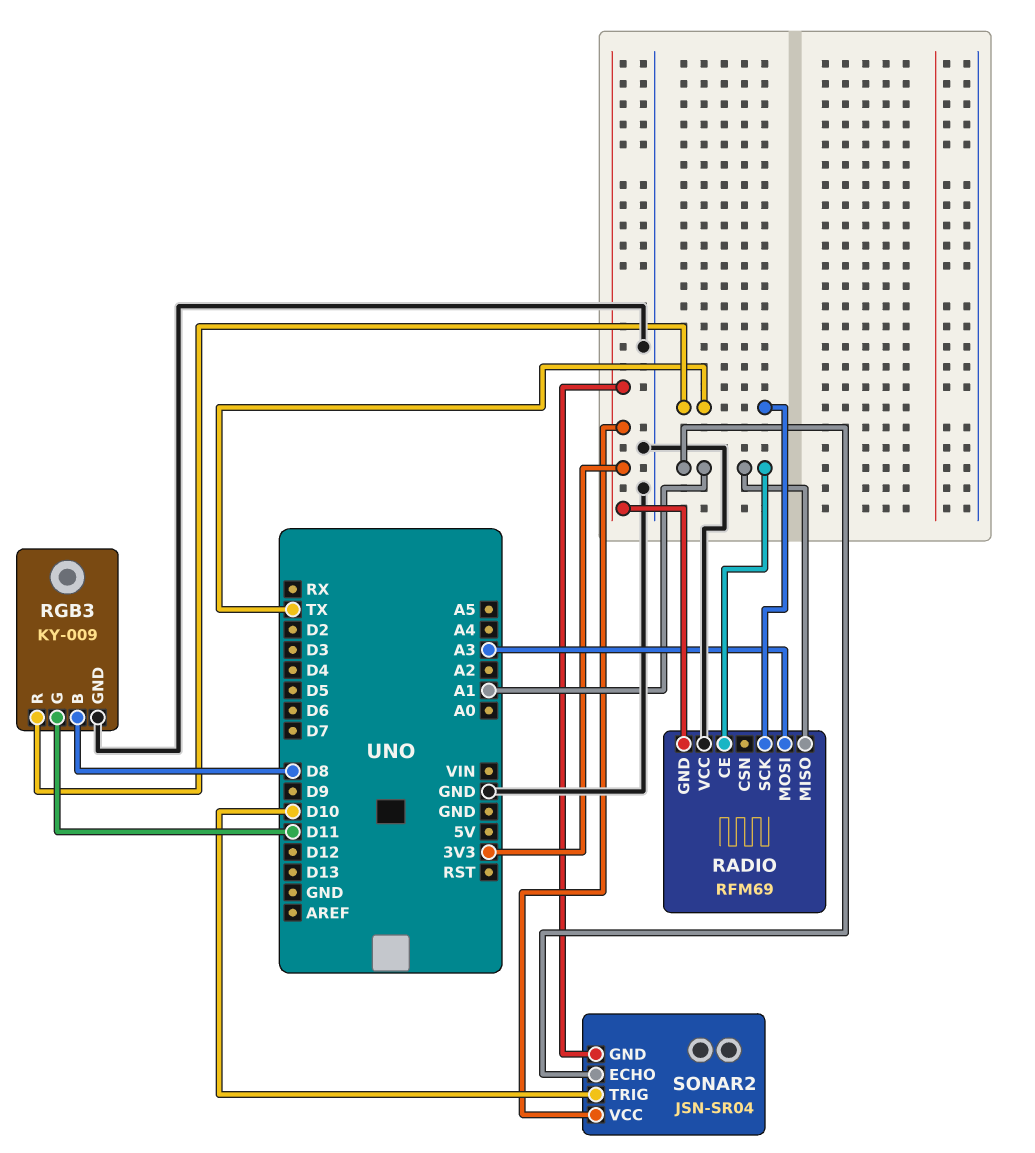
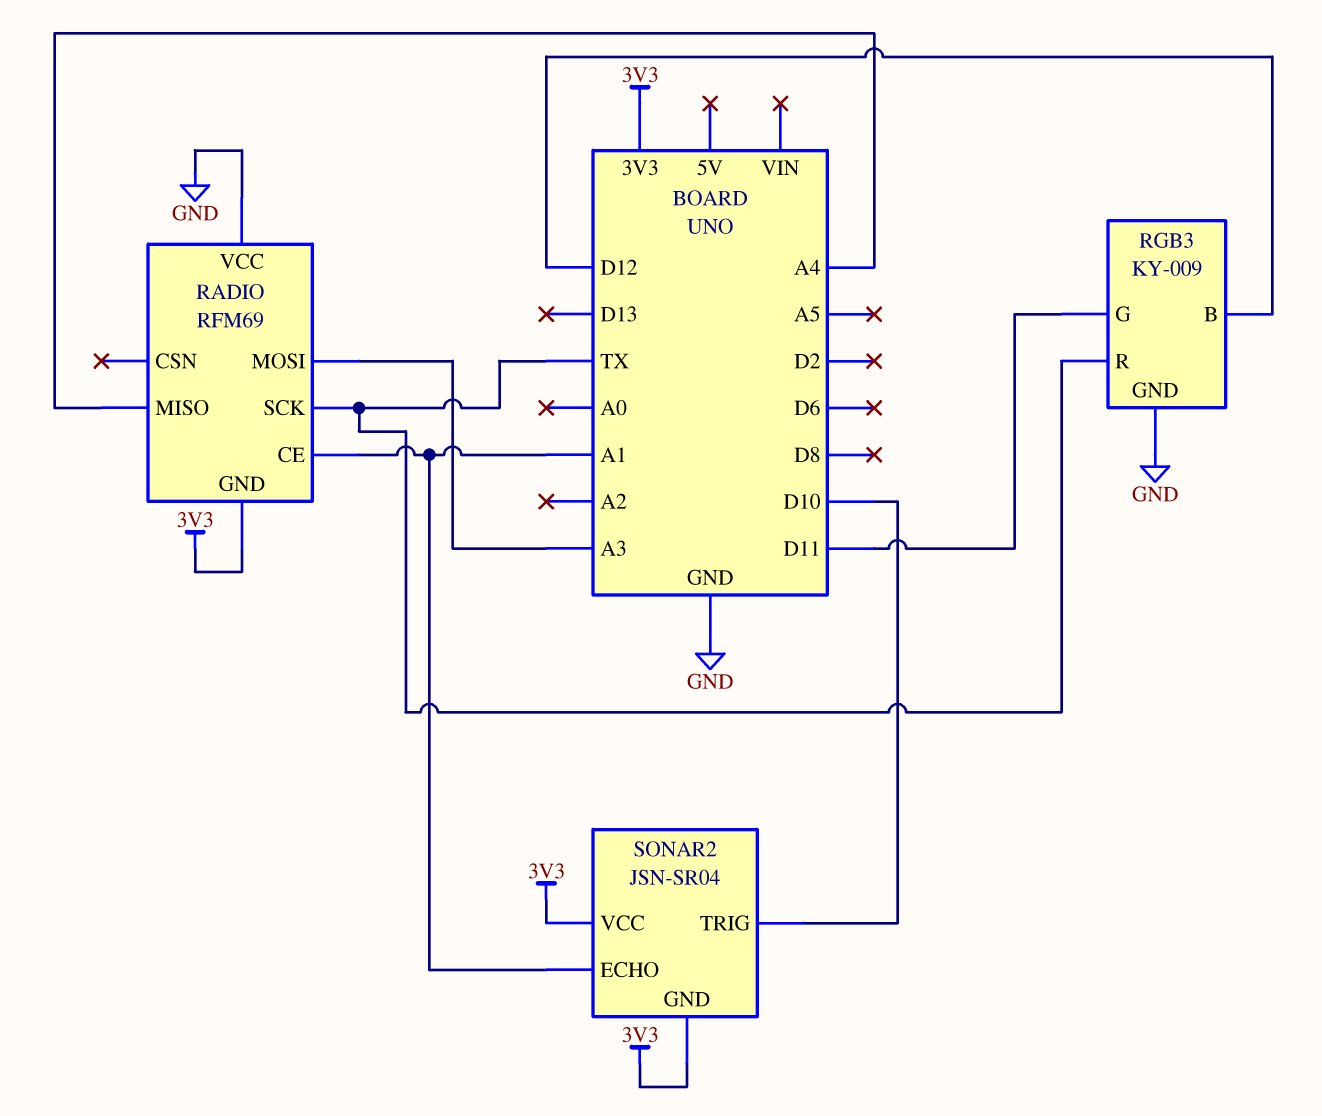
RADIO pin MISO: A1 -> A4
RGB3 pin B: D8 -> D12

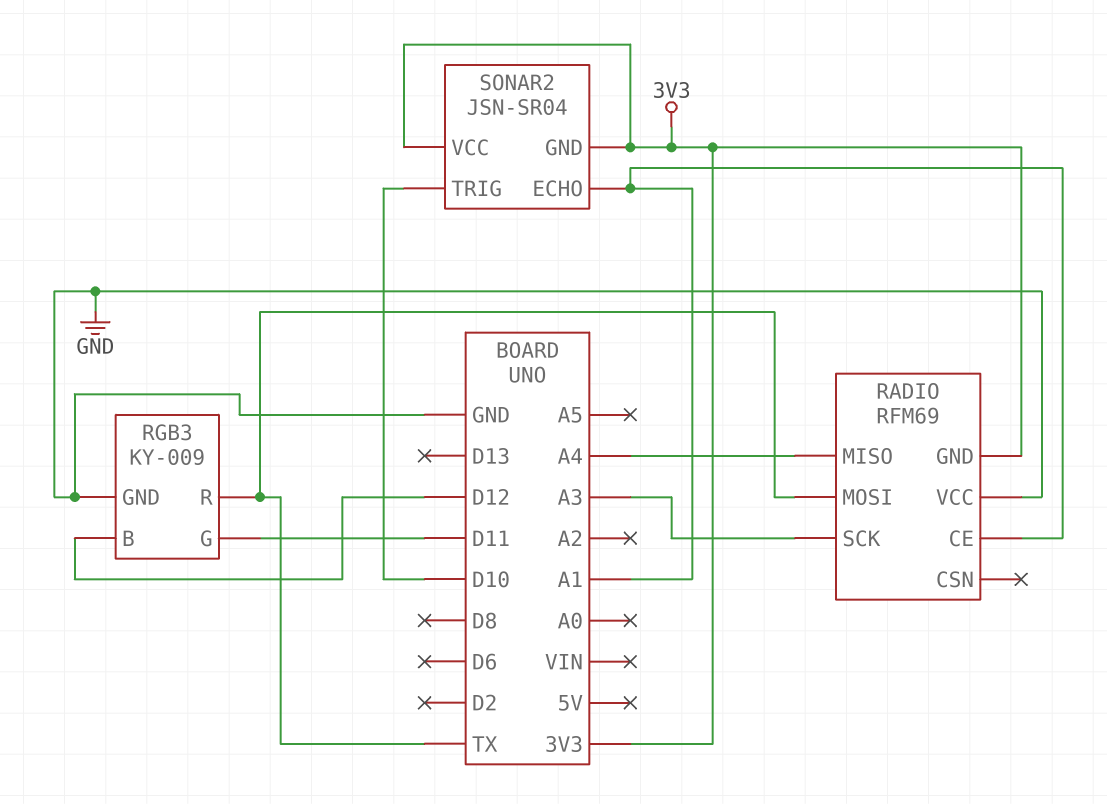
RADIO pin MOSI: A3 -> TX
RADIO pin SCK: TX -> A3

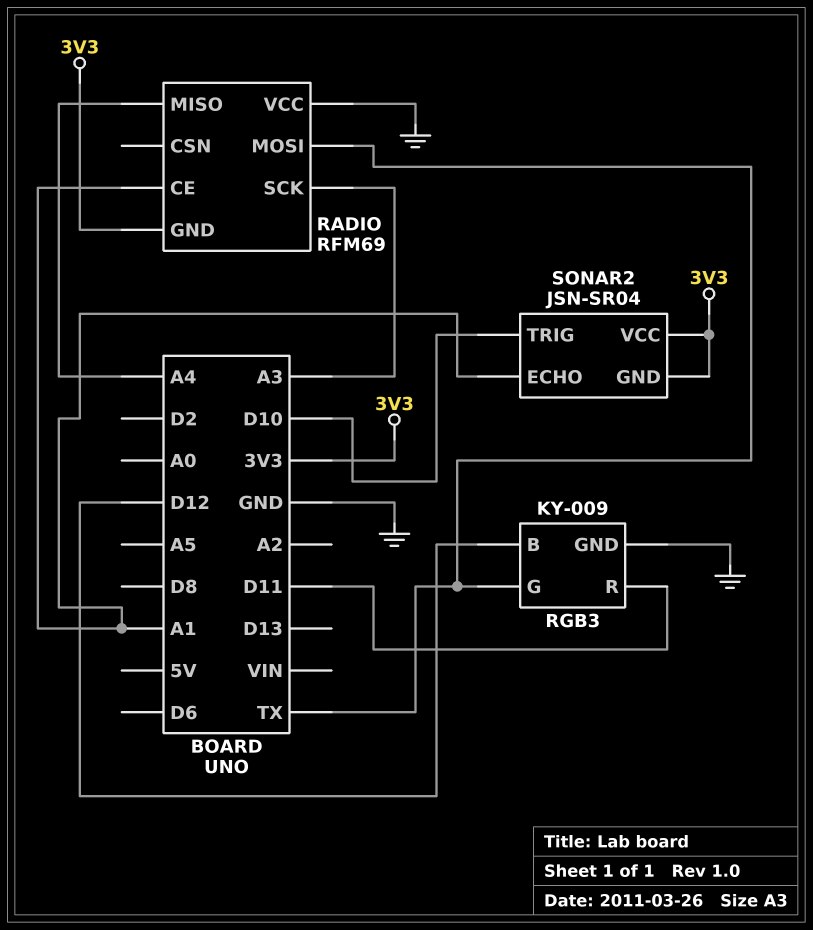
RGB3 pin G: D11 -> TX
RGB3 pin R: TX -> D11

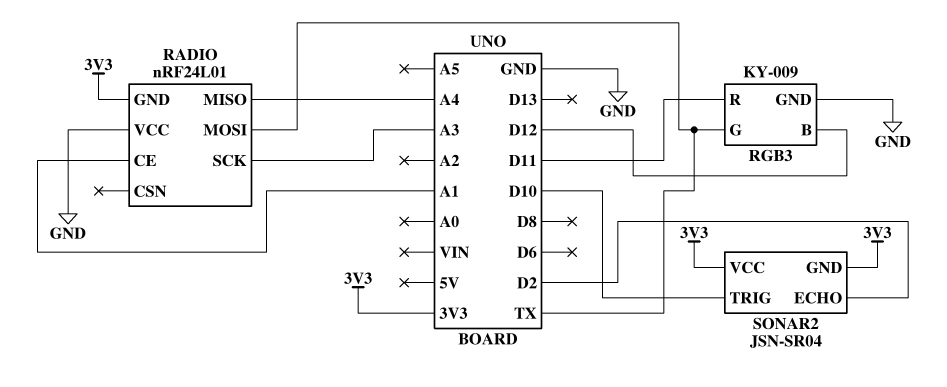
RADIO: RFM69 -> nRF24L01
SONAR2 pin ECHO: A1 -> D2

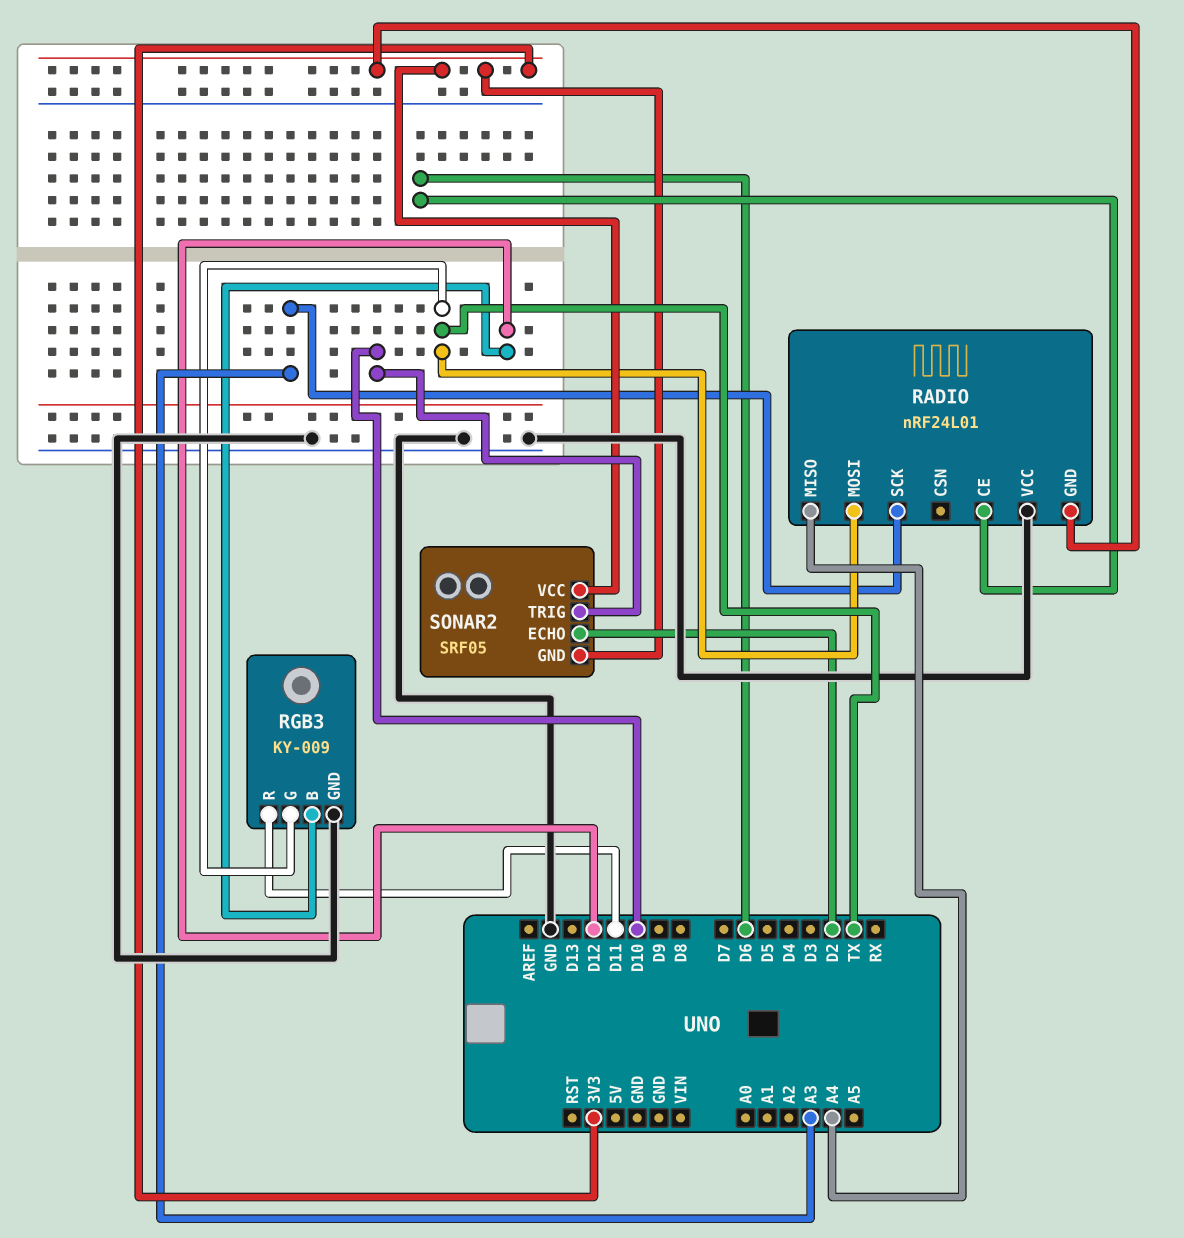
RADIO pin CE: A1 -> D6
SONAR2: JSN-SR04 -> SRF05

